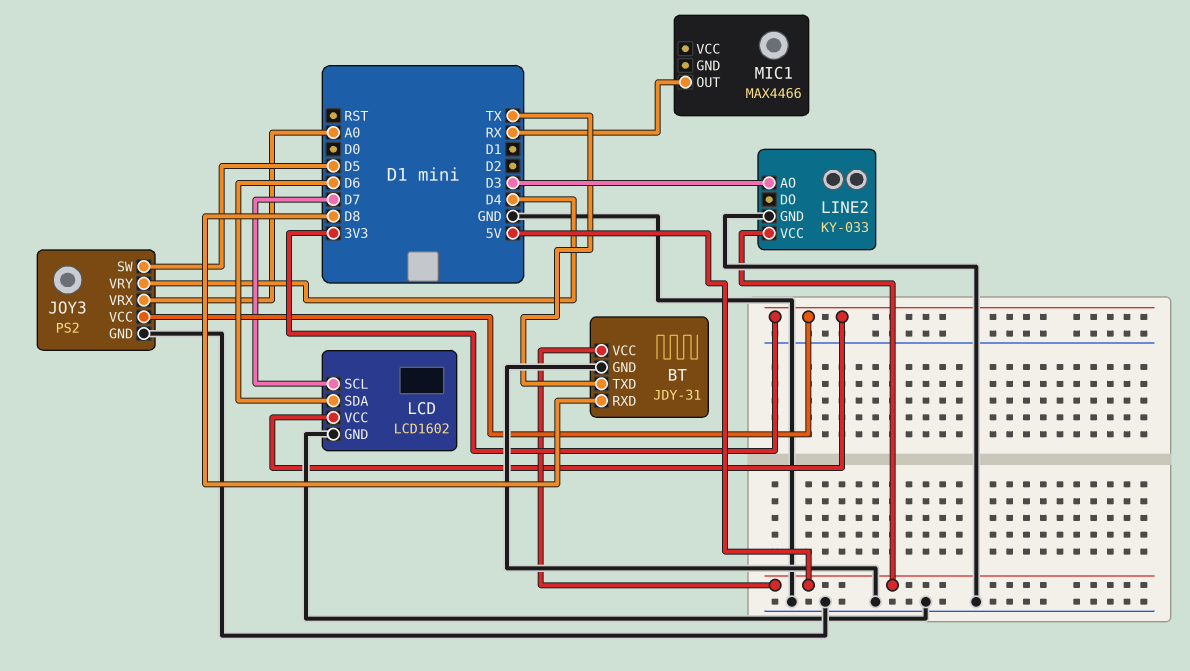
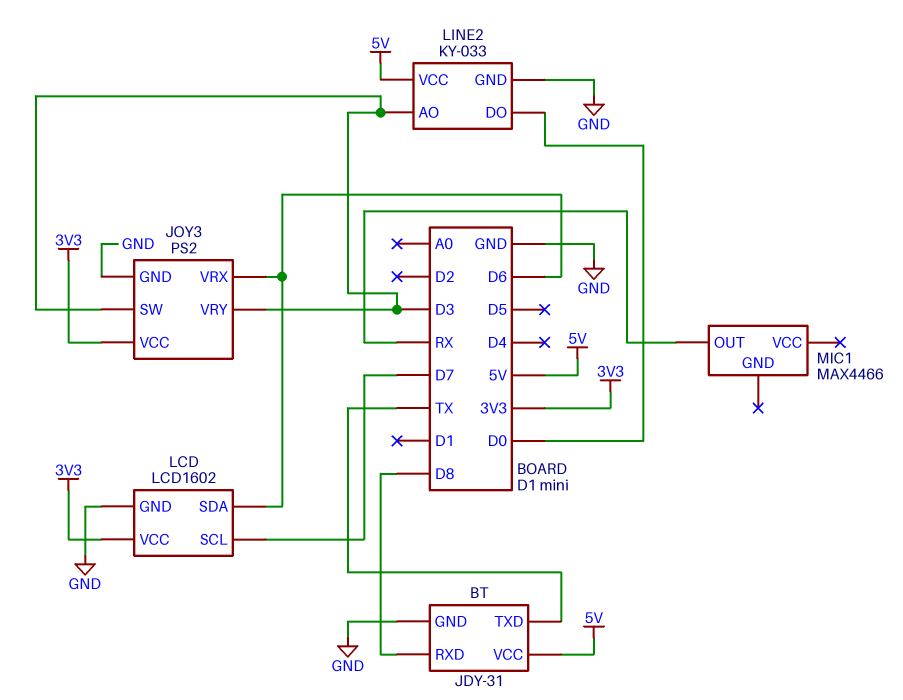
JOY3 pin SW: D5 -> D3
JOY3 pin VRX: A0 -> D6
JOY3 pin VRY: D4 -> D3
LINE2 pin DO: none -> D0

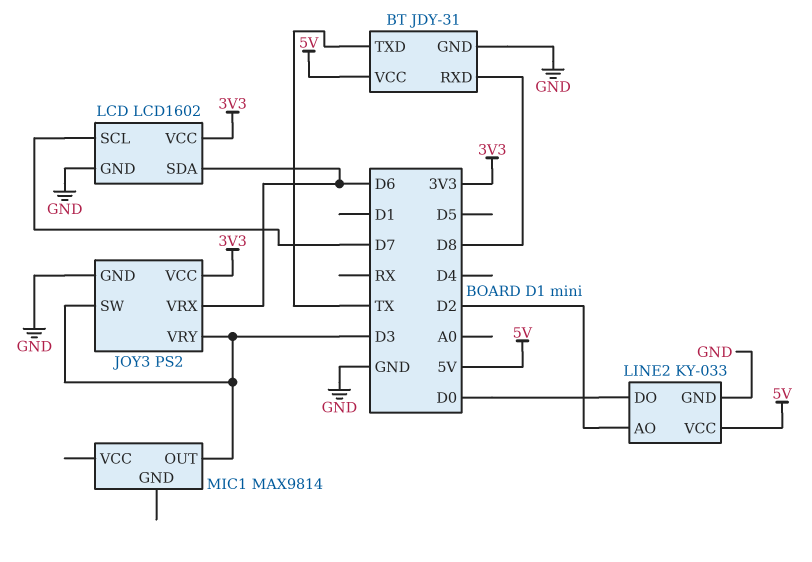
LINE2 pin AO: D3 -> D2
MIC1: MAX4466 -> MAX9814
MIC1 pin OUT: RX -> D3

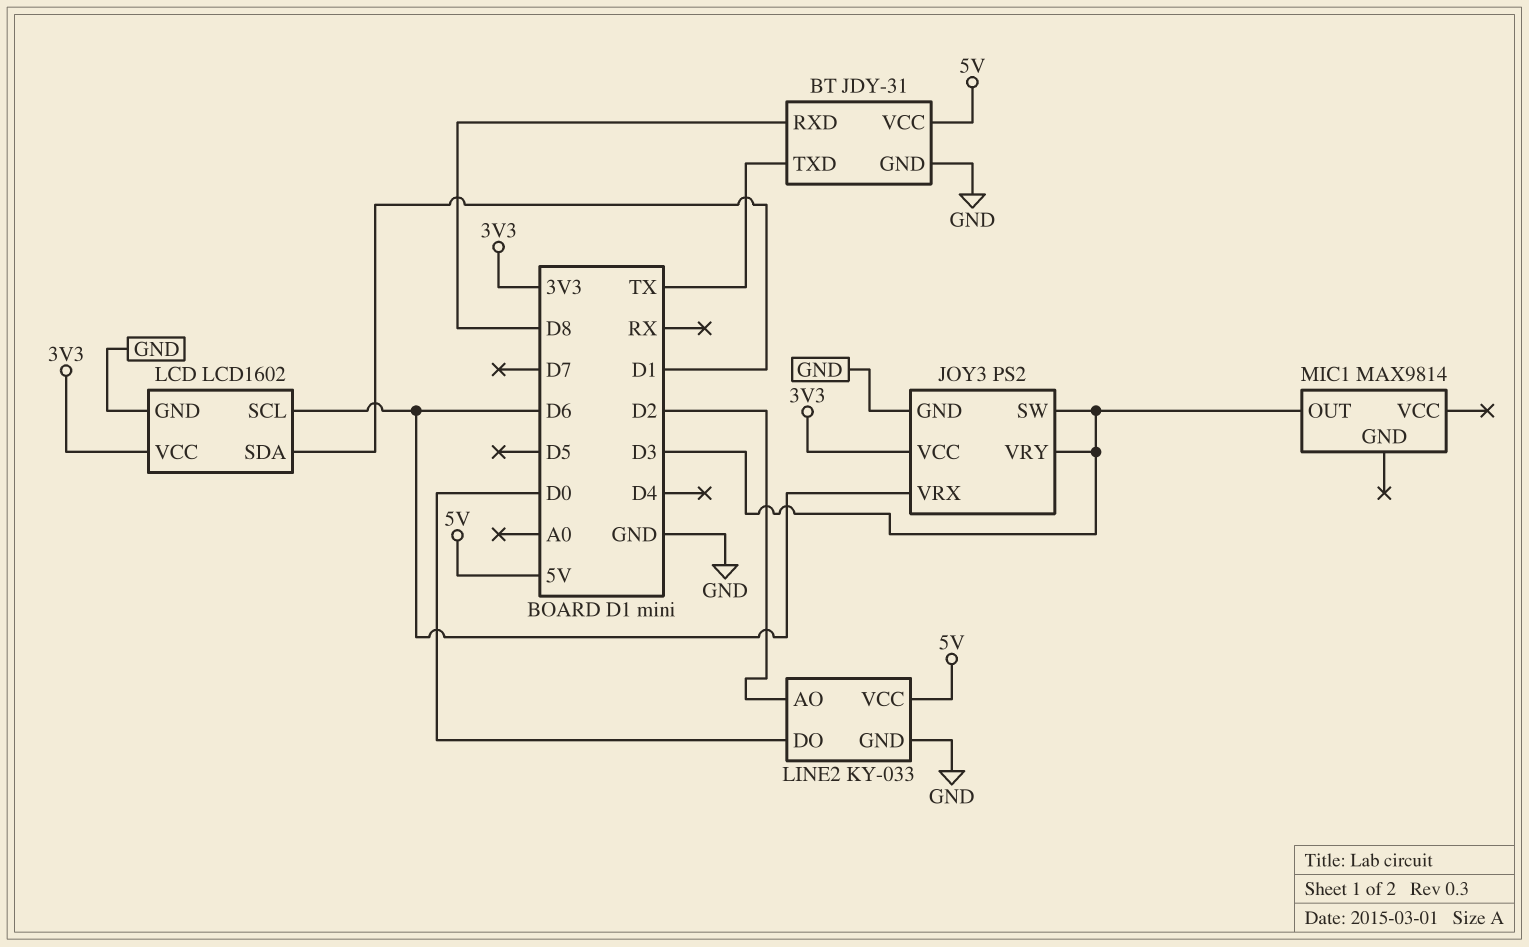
LCD pin SCL: D7 -> D6
LCD pin SDA: D6 -> D1

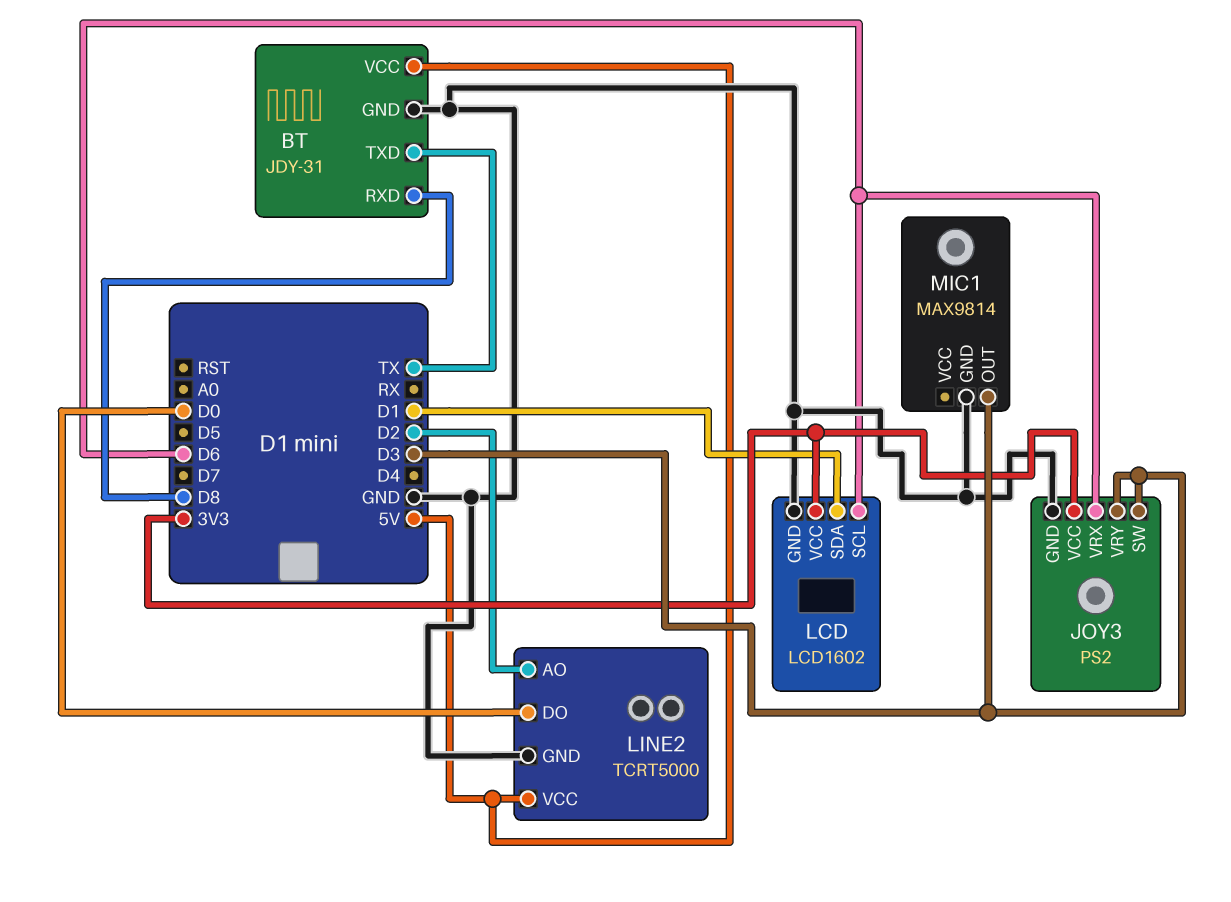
LINE2: KY-033 -> TCRT5000
MIC1 pin GND: none -> GND

